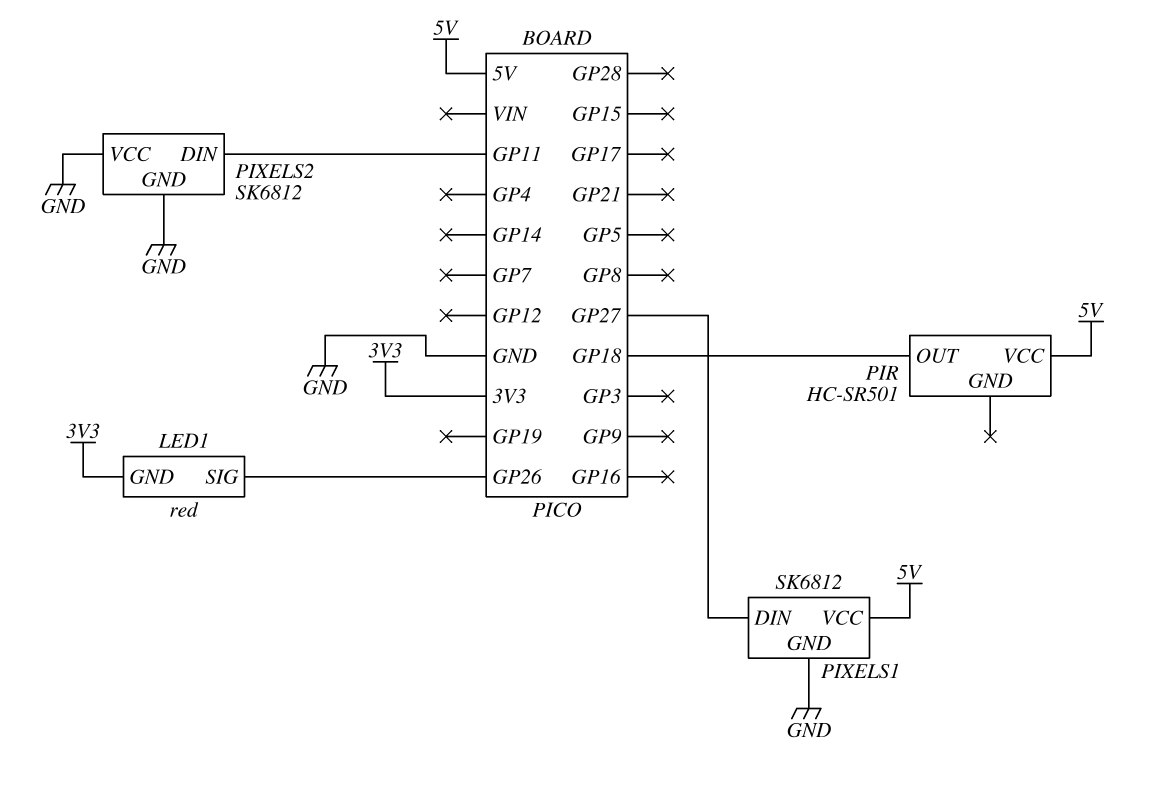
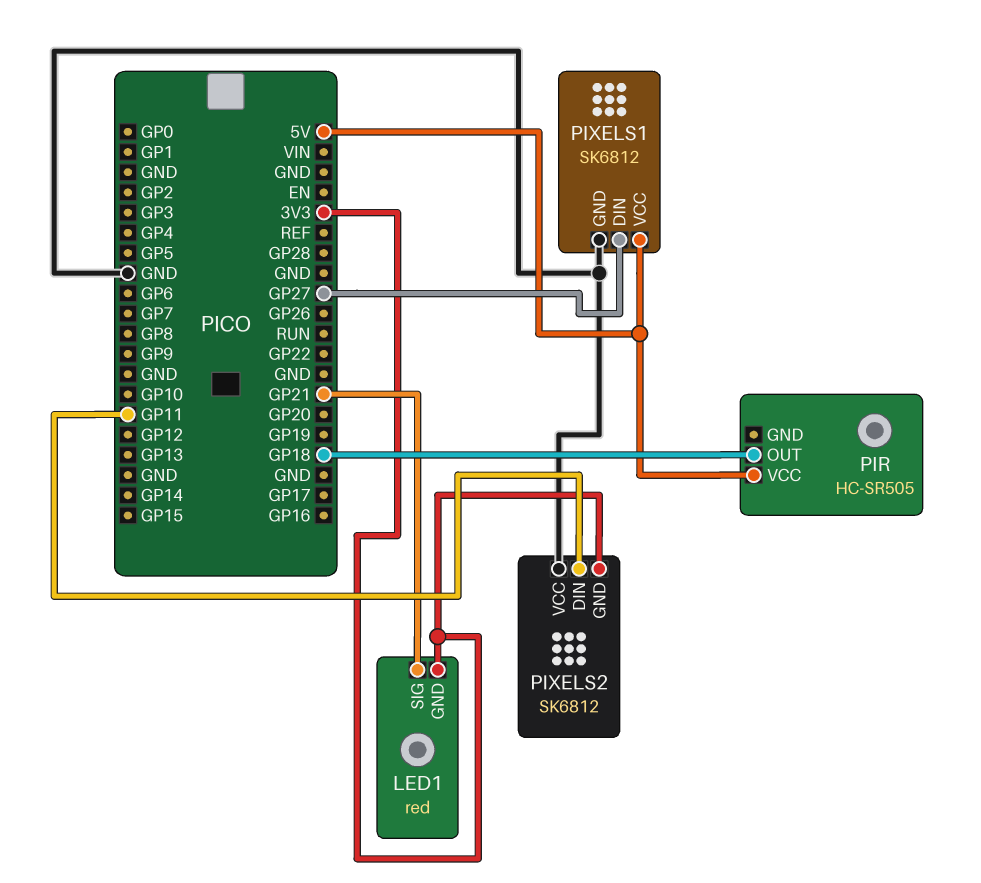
LED1 pin SIG: GP26 -> GP21
PIR: HC-SR501 -> HC-SR505
PIXELS2 pin GND: GND -> 3V3

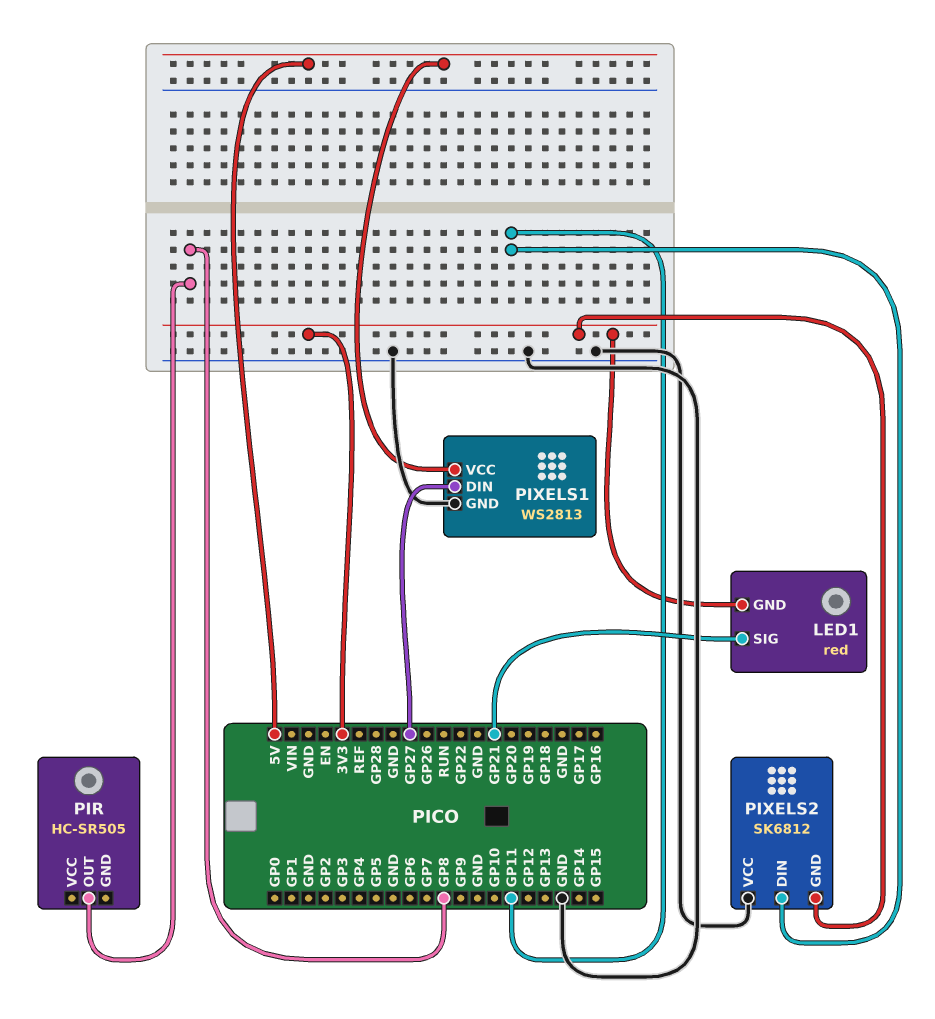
PIR pin OUT: GP18 -> GP8
PIR pin VCC: 5V -> none
PIXELS1: SK6812 -> WS2813

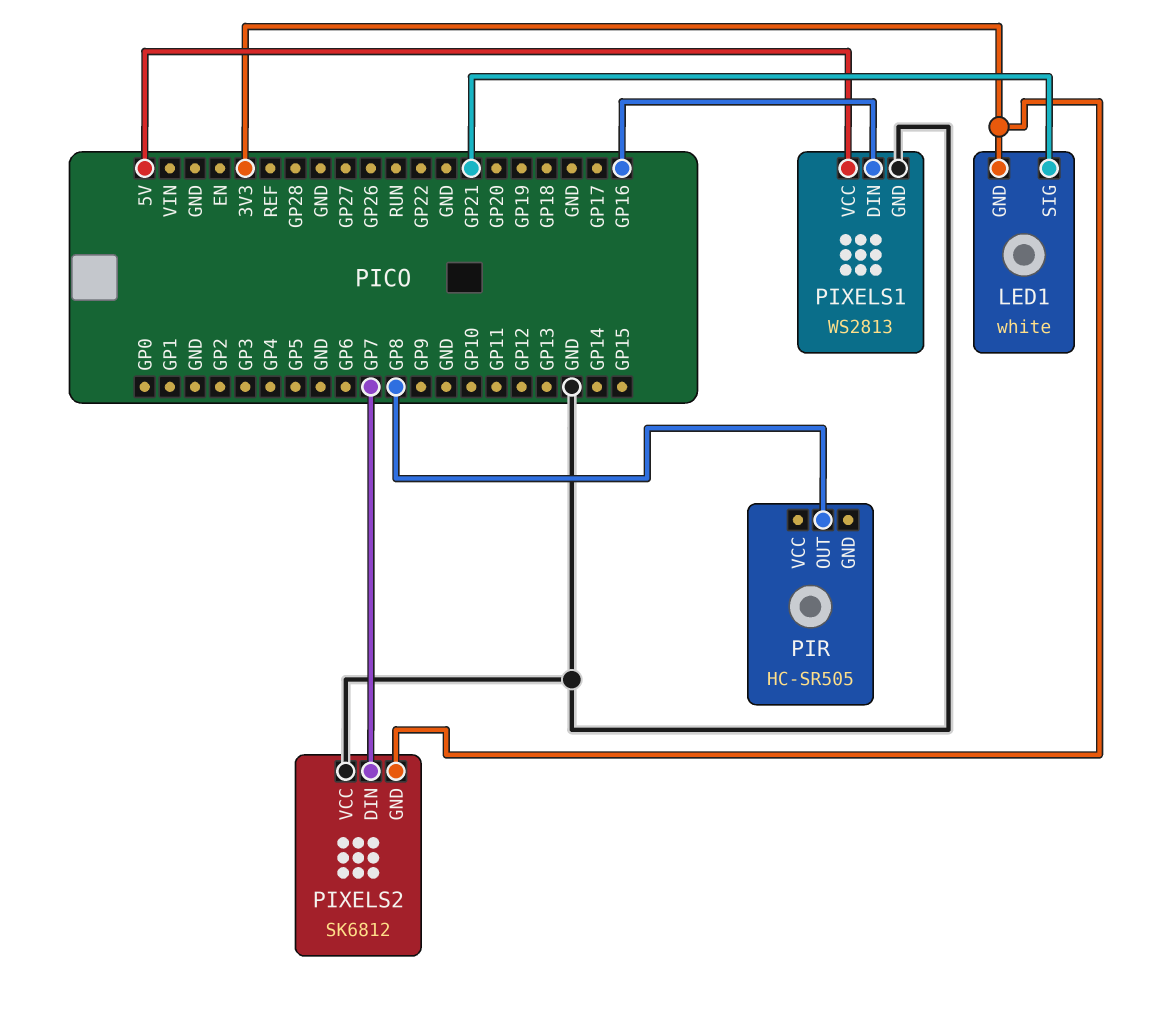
LED1: red -> white
PIXELS1 pin DIN: GP27 -> GP16
PIXELS2 pin DIN: GP11 -> GP7

